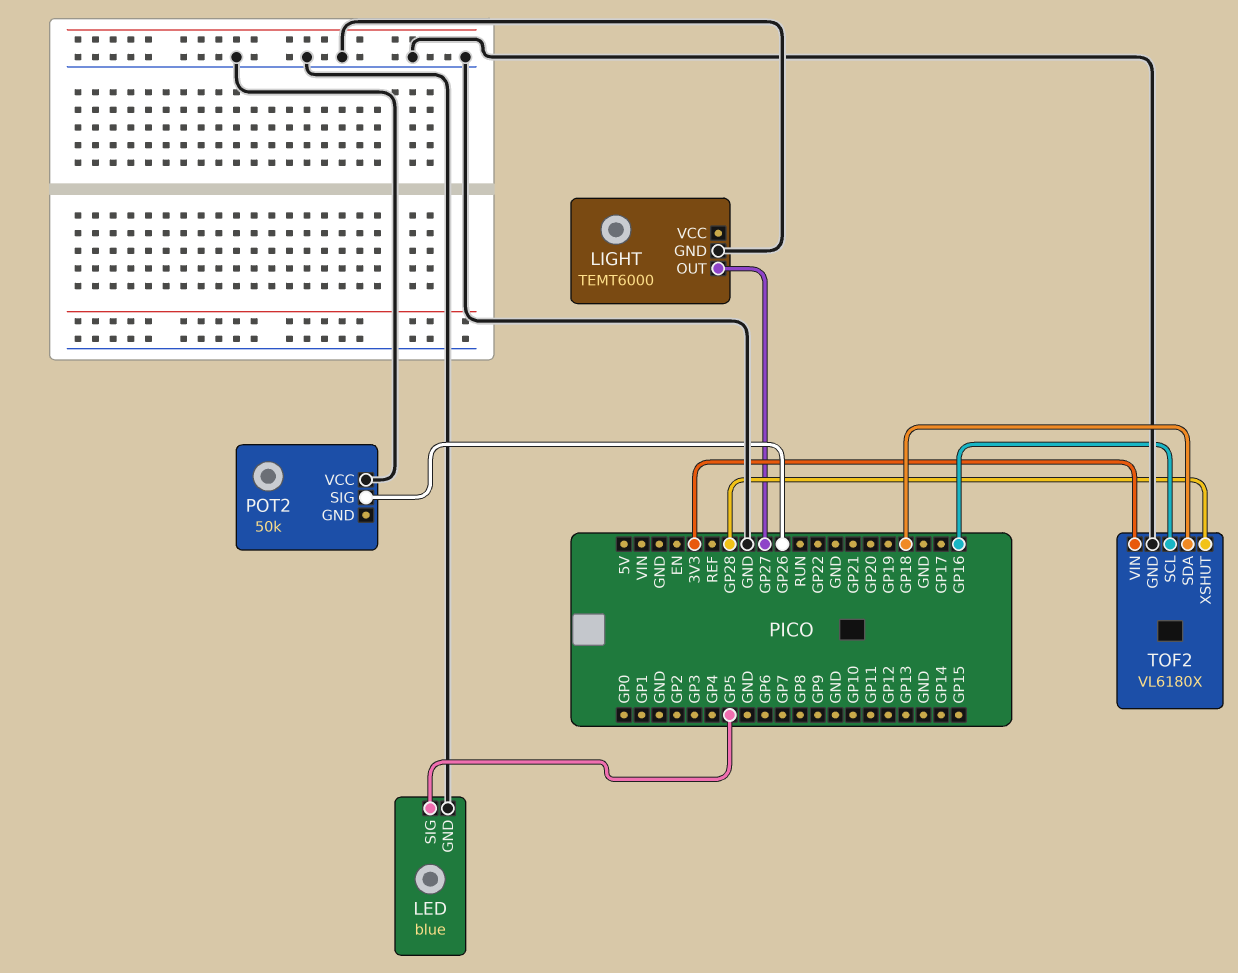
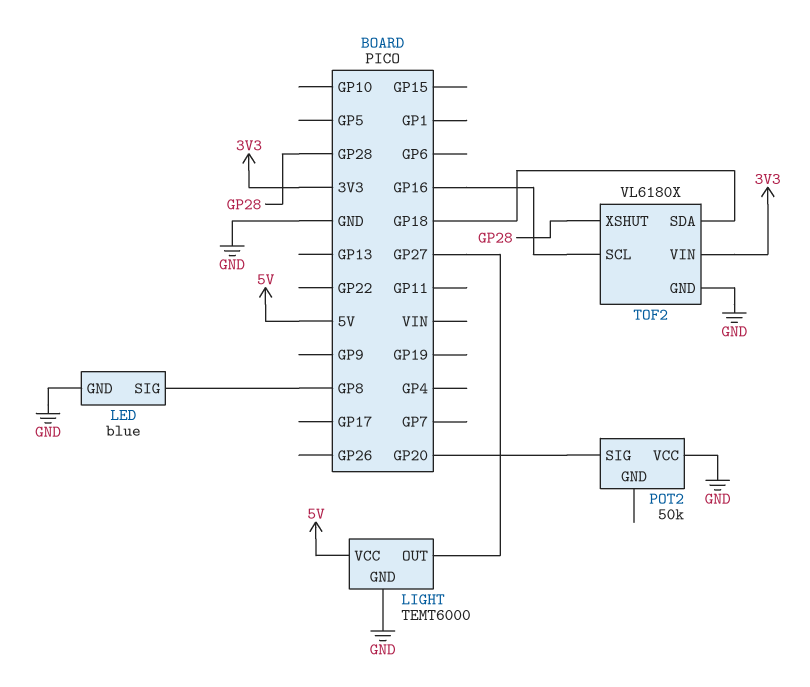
LED pin SIG: GP5 -> GP8
LIGHT pin VCC: none -> 5V
POT2 pin SIG: GP26 -> GP20

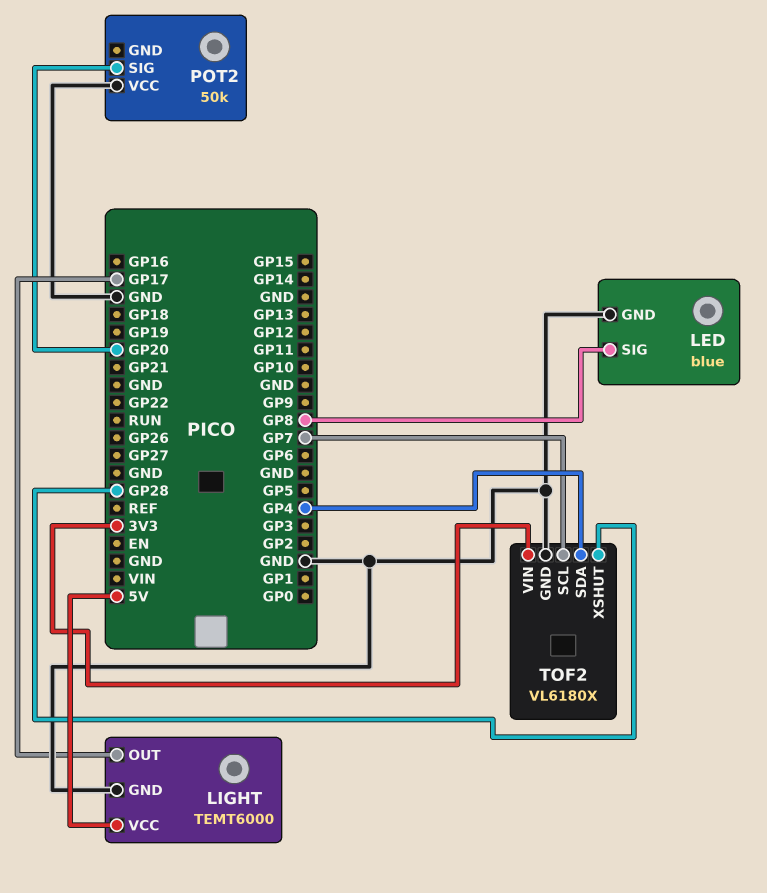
LIGHT pin OUT: GP27 -> GP17
TOF2 pin SCL: GP16 -> GP7
TOF2 pin SDA: GP18 -> GP4

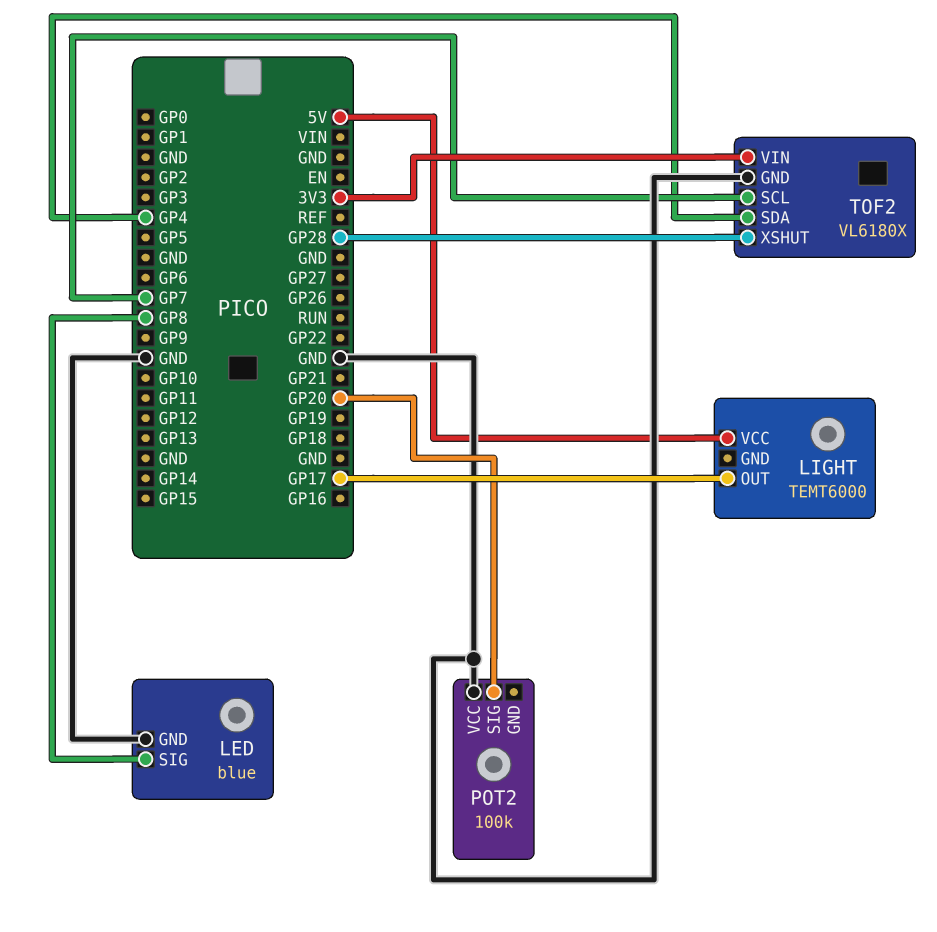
LIGHT pin GND: GND -> none
POT2: 50k -> 100k

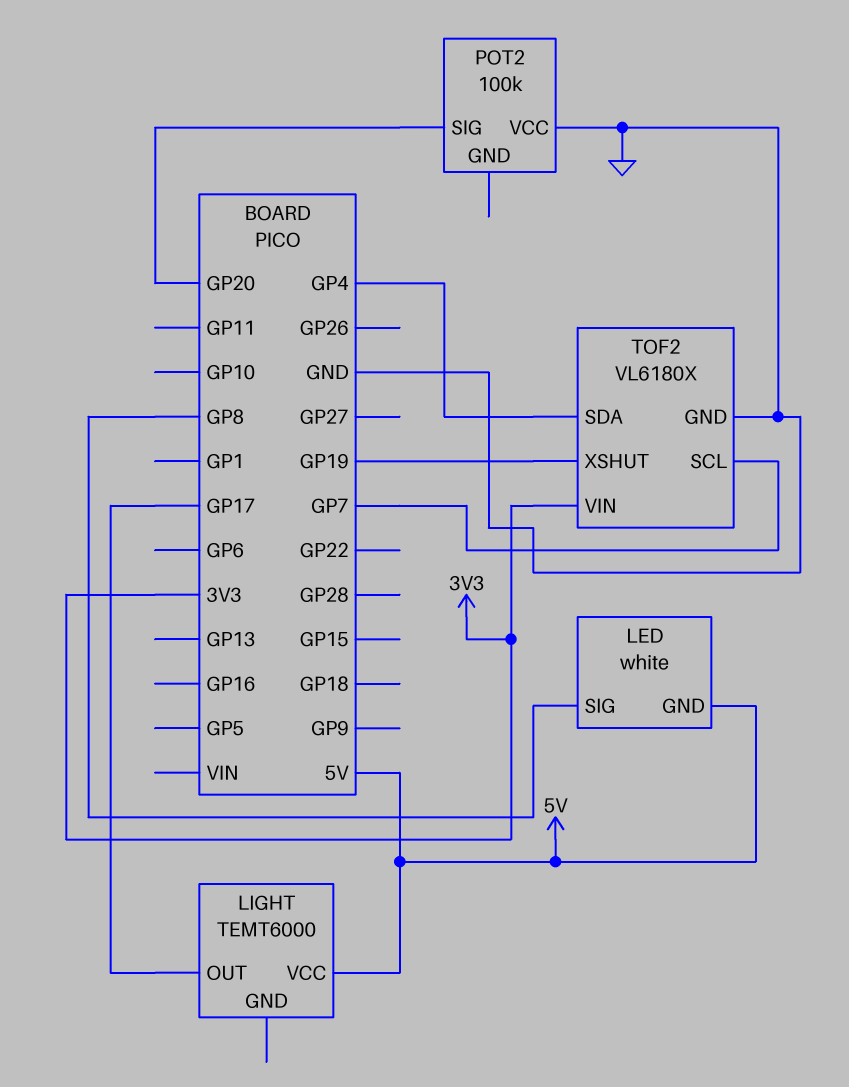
LED: blue -> white
LED pin GND: GND -> 5V
TOF2 pin XSHUT: GP28 -> GP19

